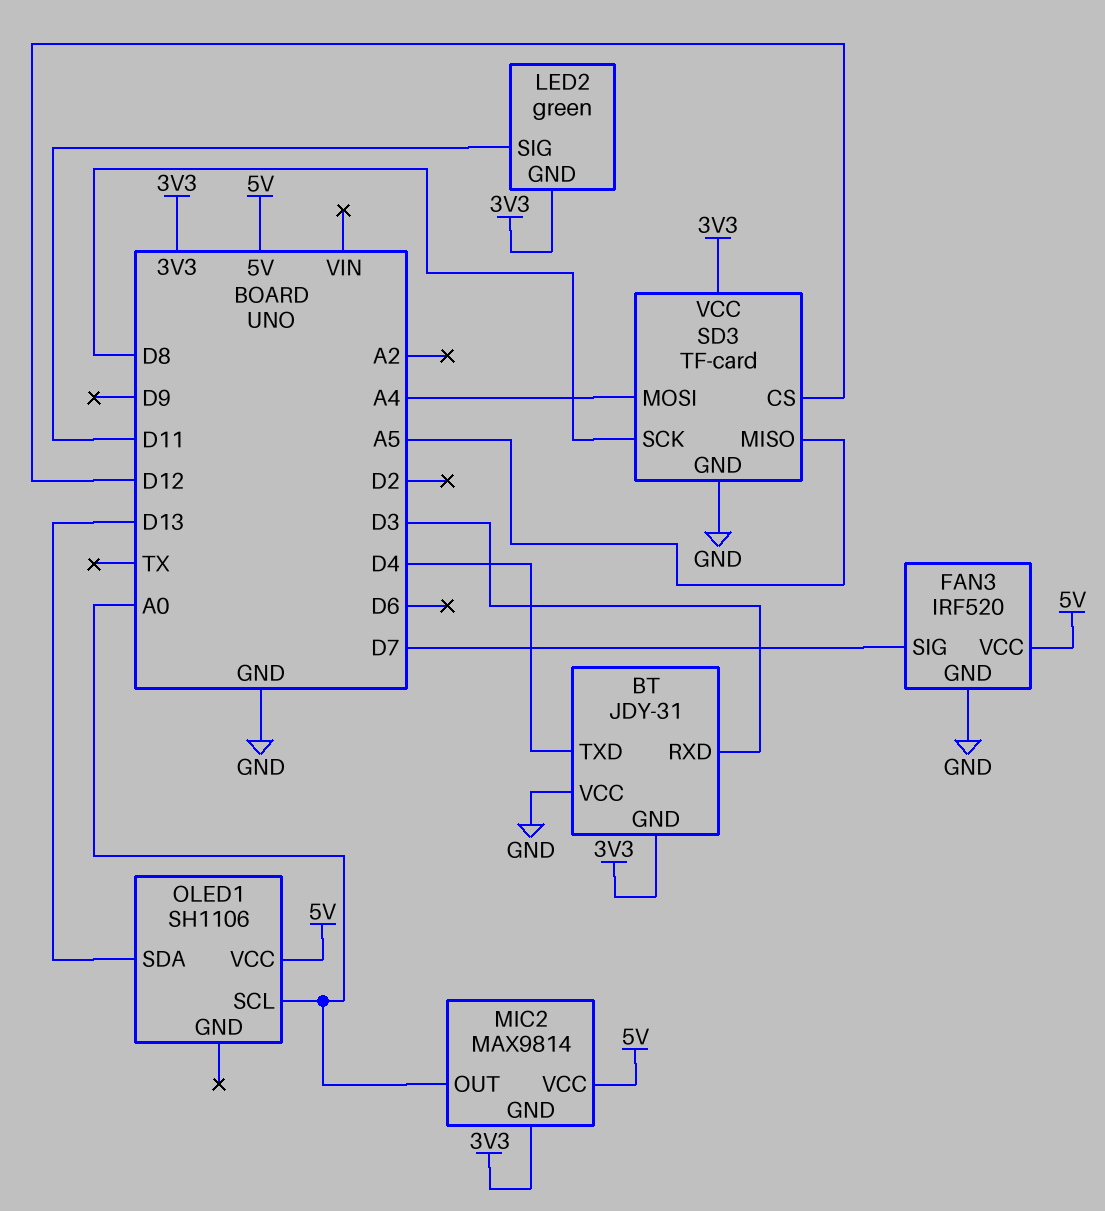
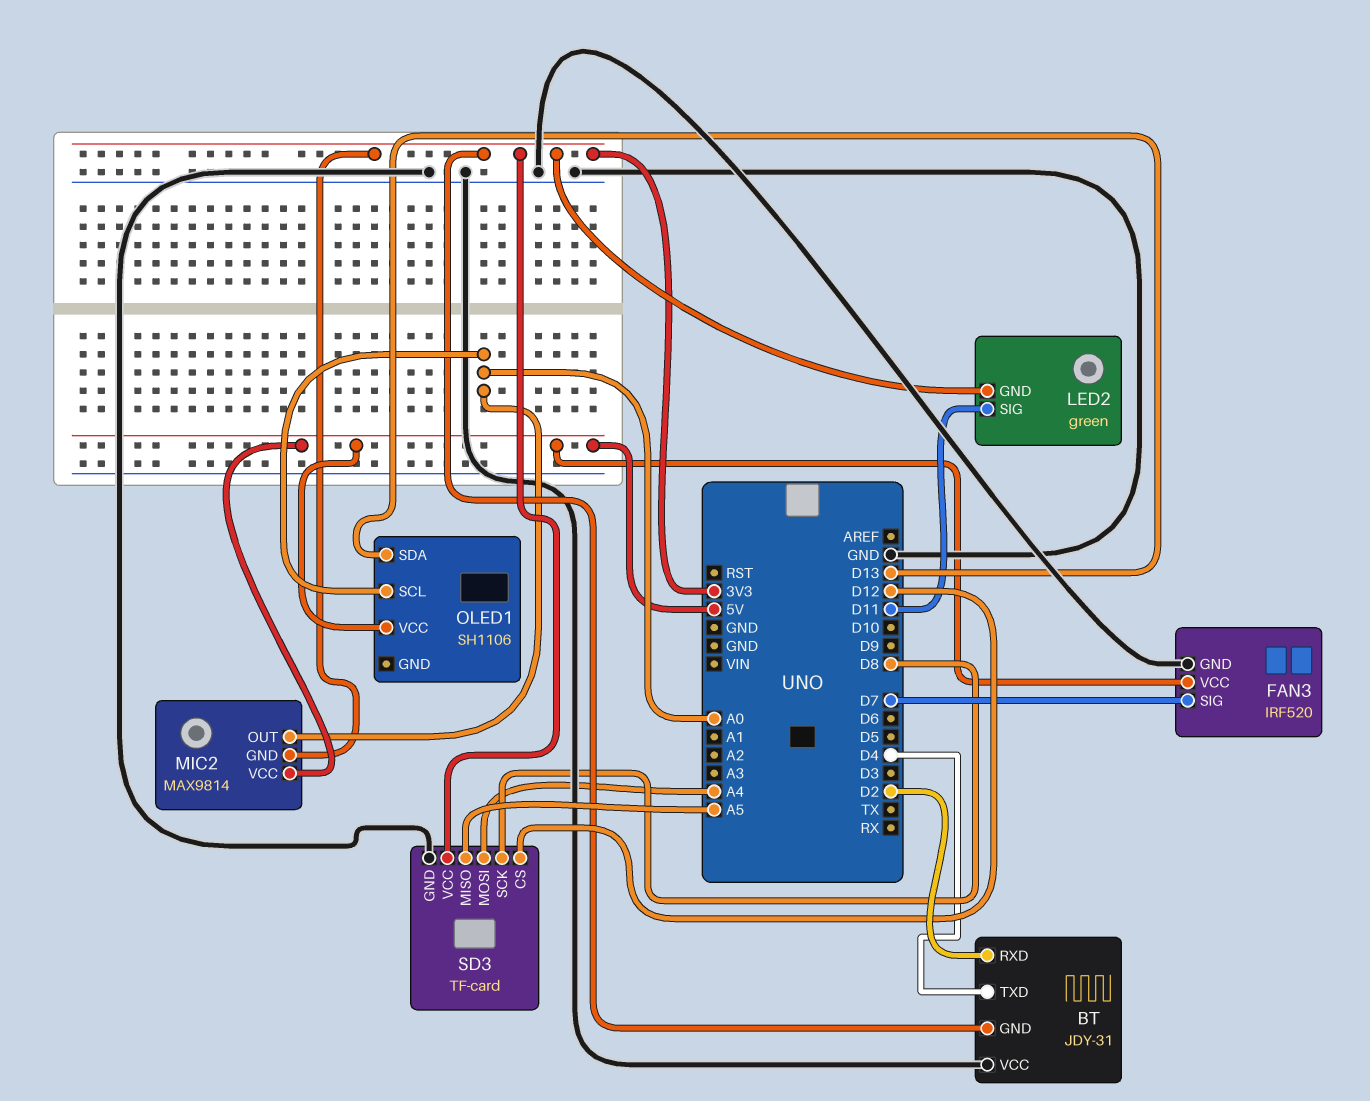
BT pin RXD: D3 -> D2

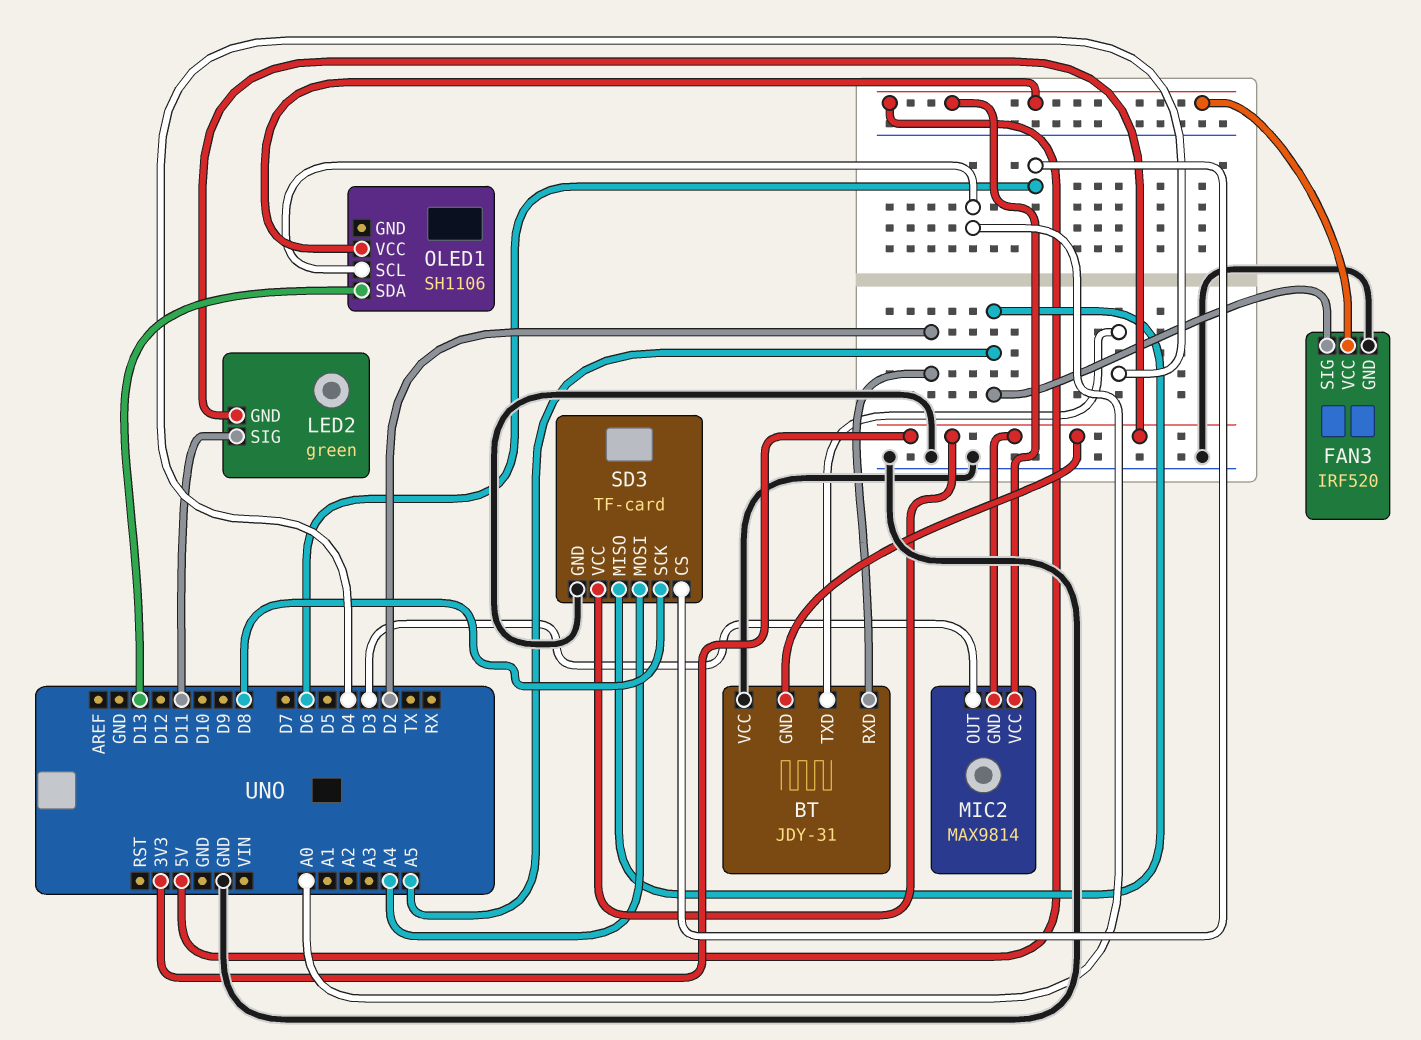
FAN3 pin SIG: D7 -> A5
MIC2 pin OUT: A0 -> D3
SD3 pin CS: D12 -> D6

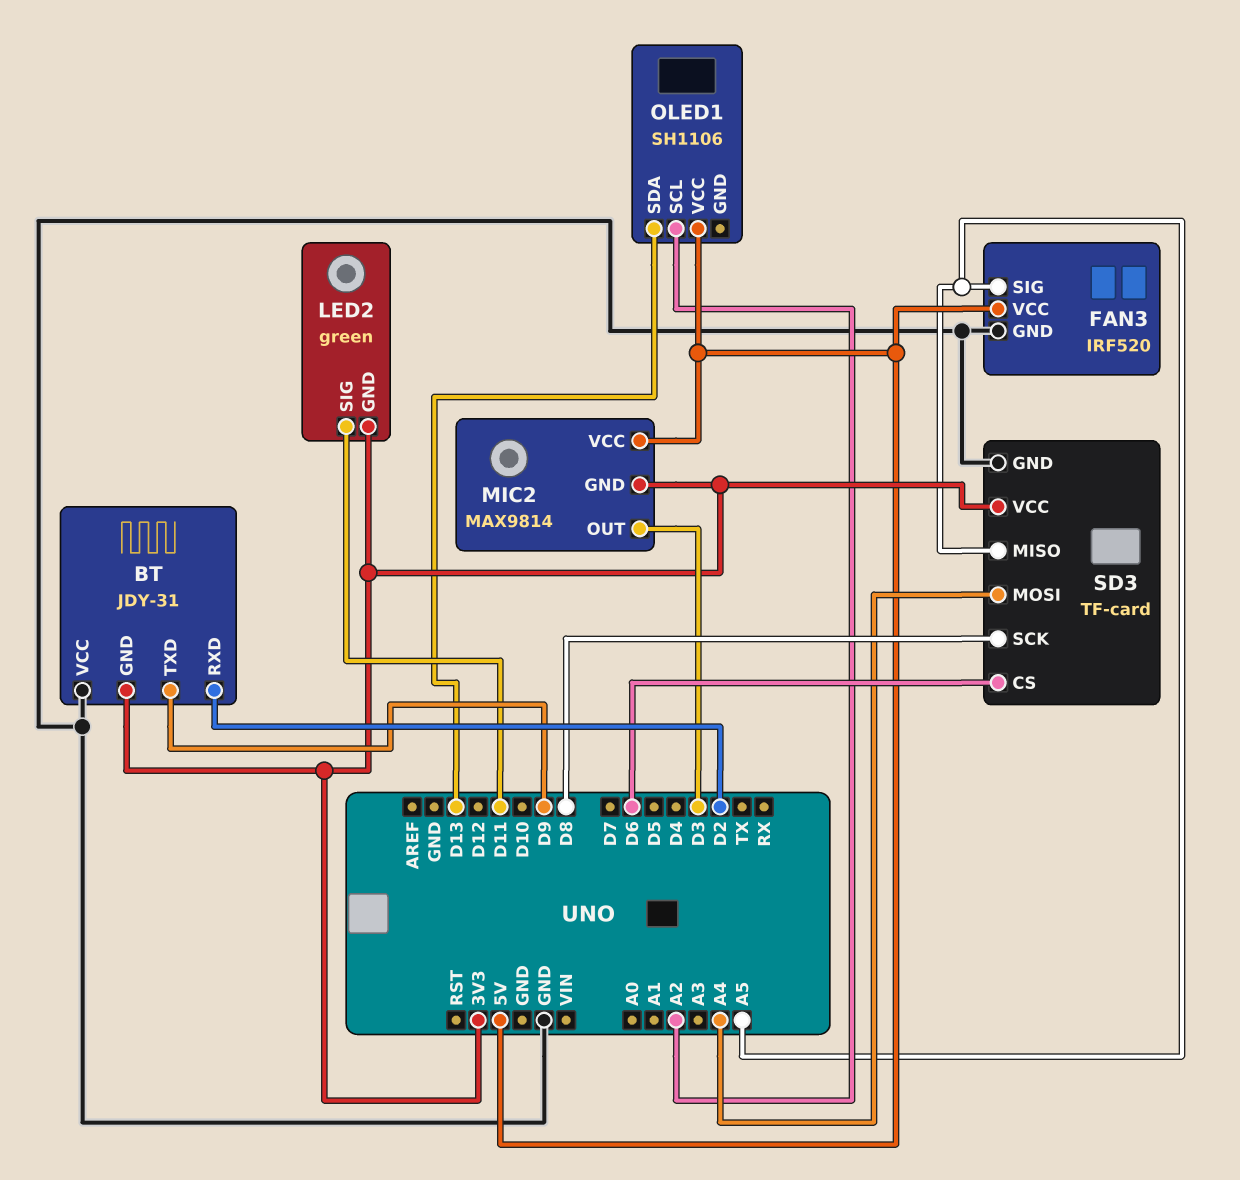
BT pin TXD: D4 -> D9
OLED1 pin SCL: A0 -> A2

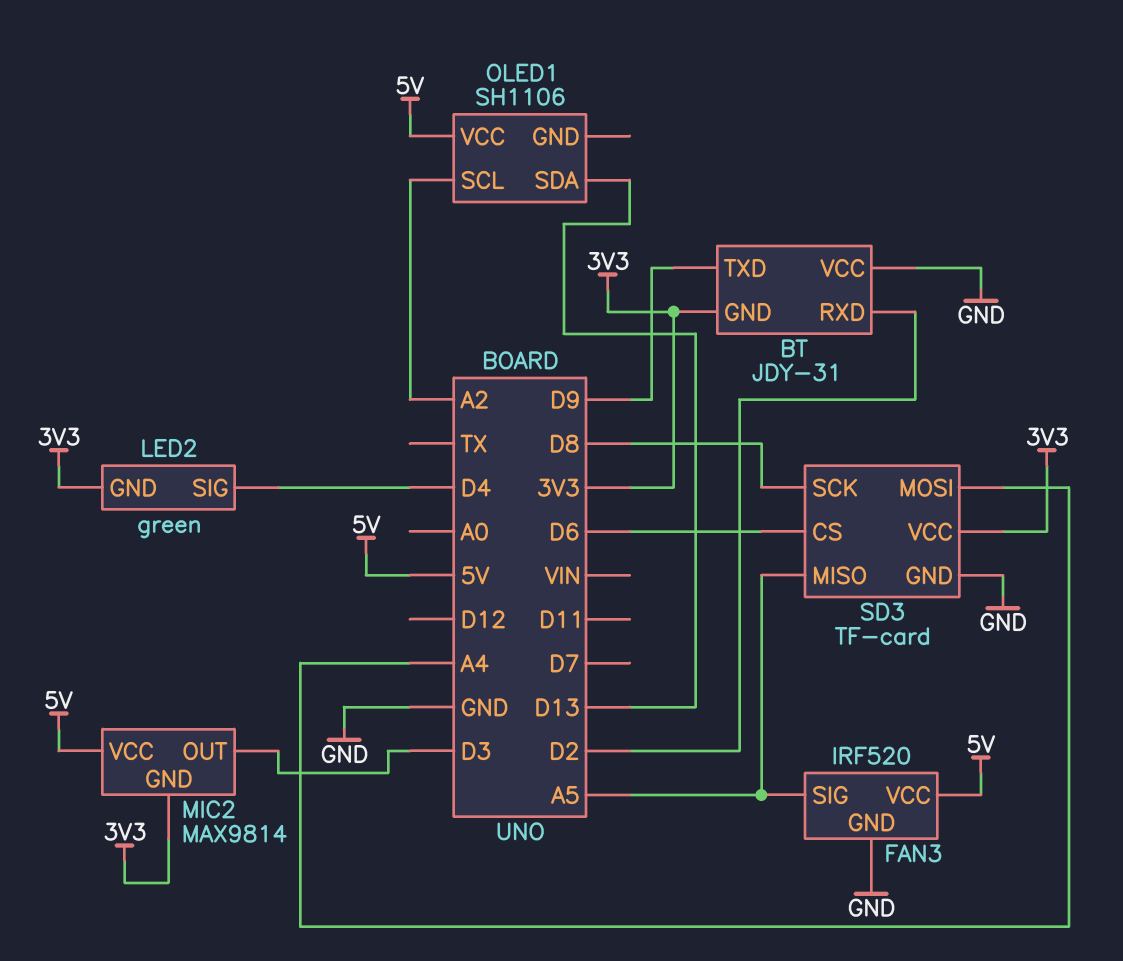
LED2 pin SIG: D11 -> D4

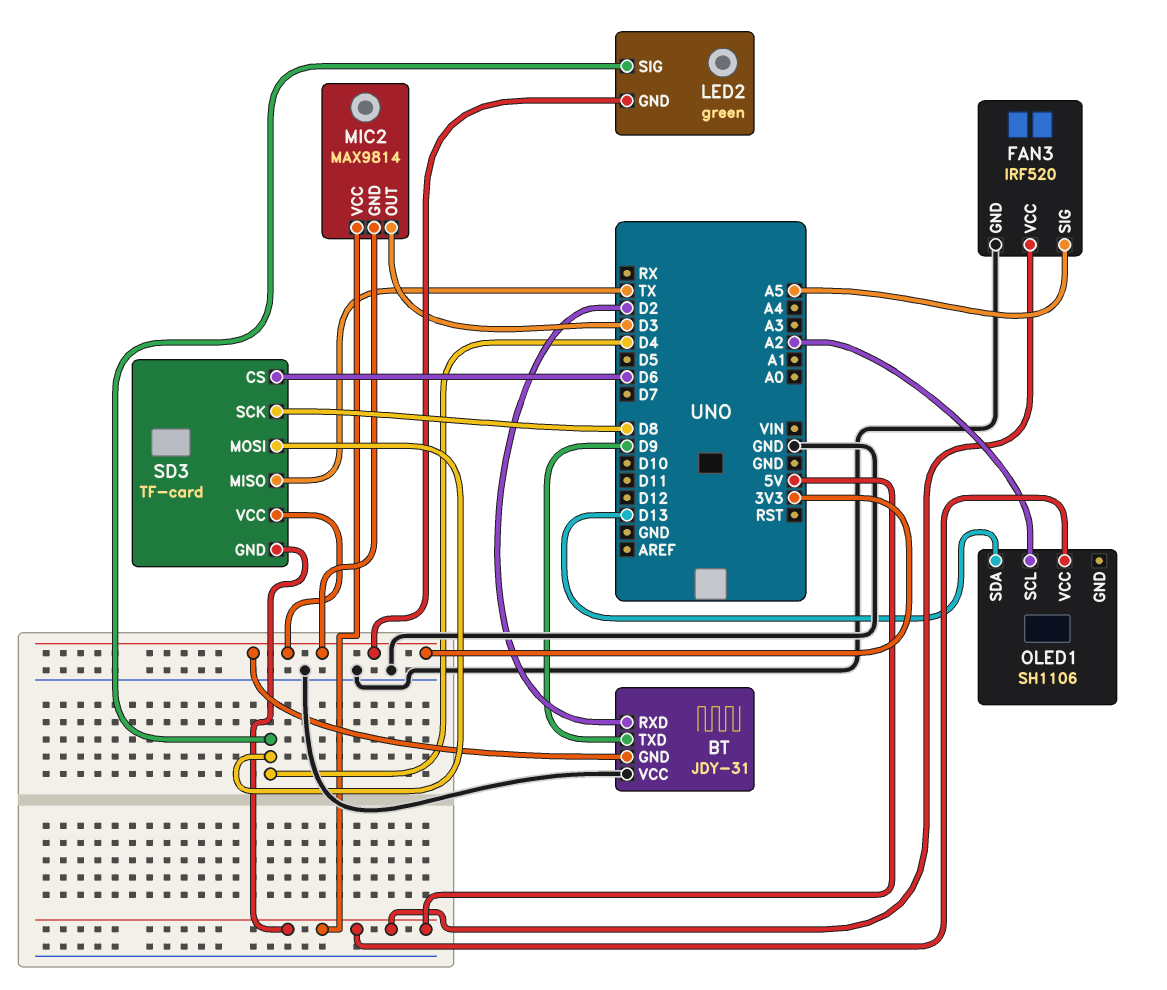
SD3 pin GND: GND -> 5V
SD3 pin MISO: A5 -> TX
SD3 pin MOSI: A4 -> D4

